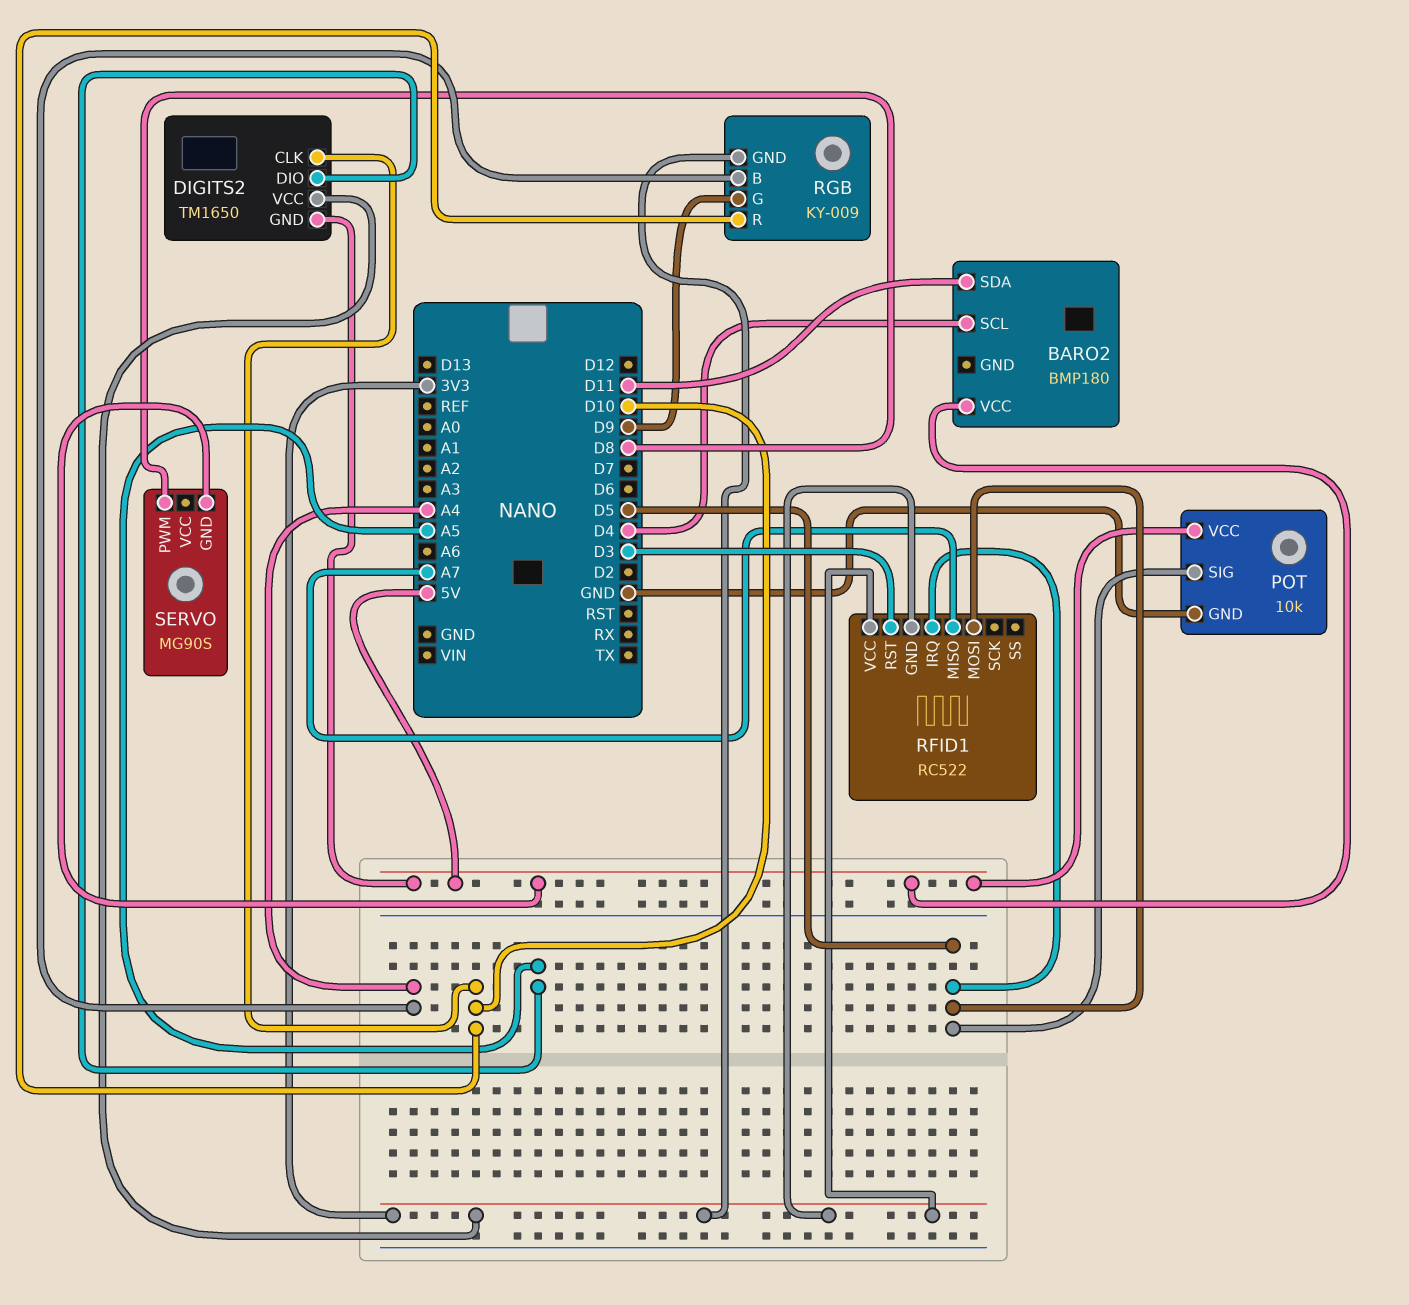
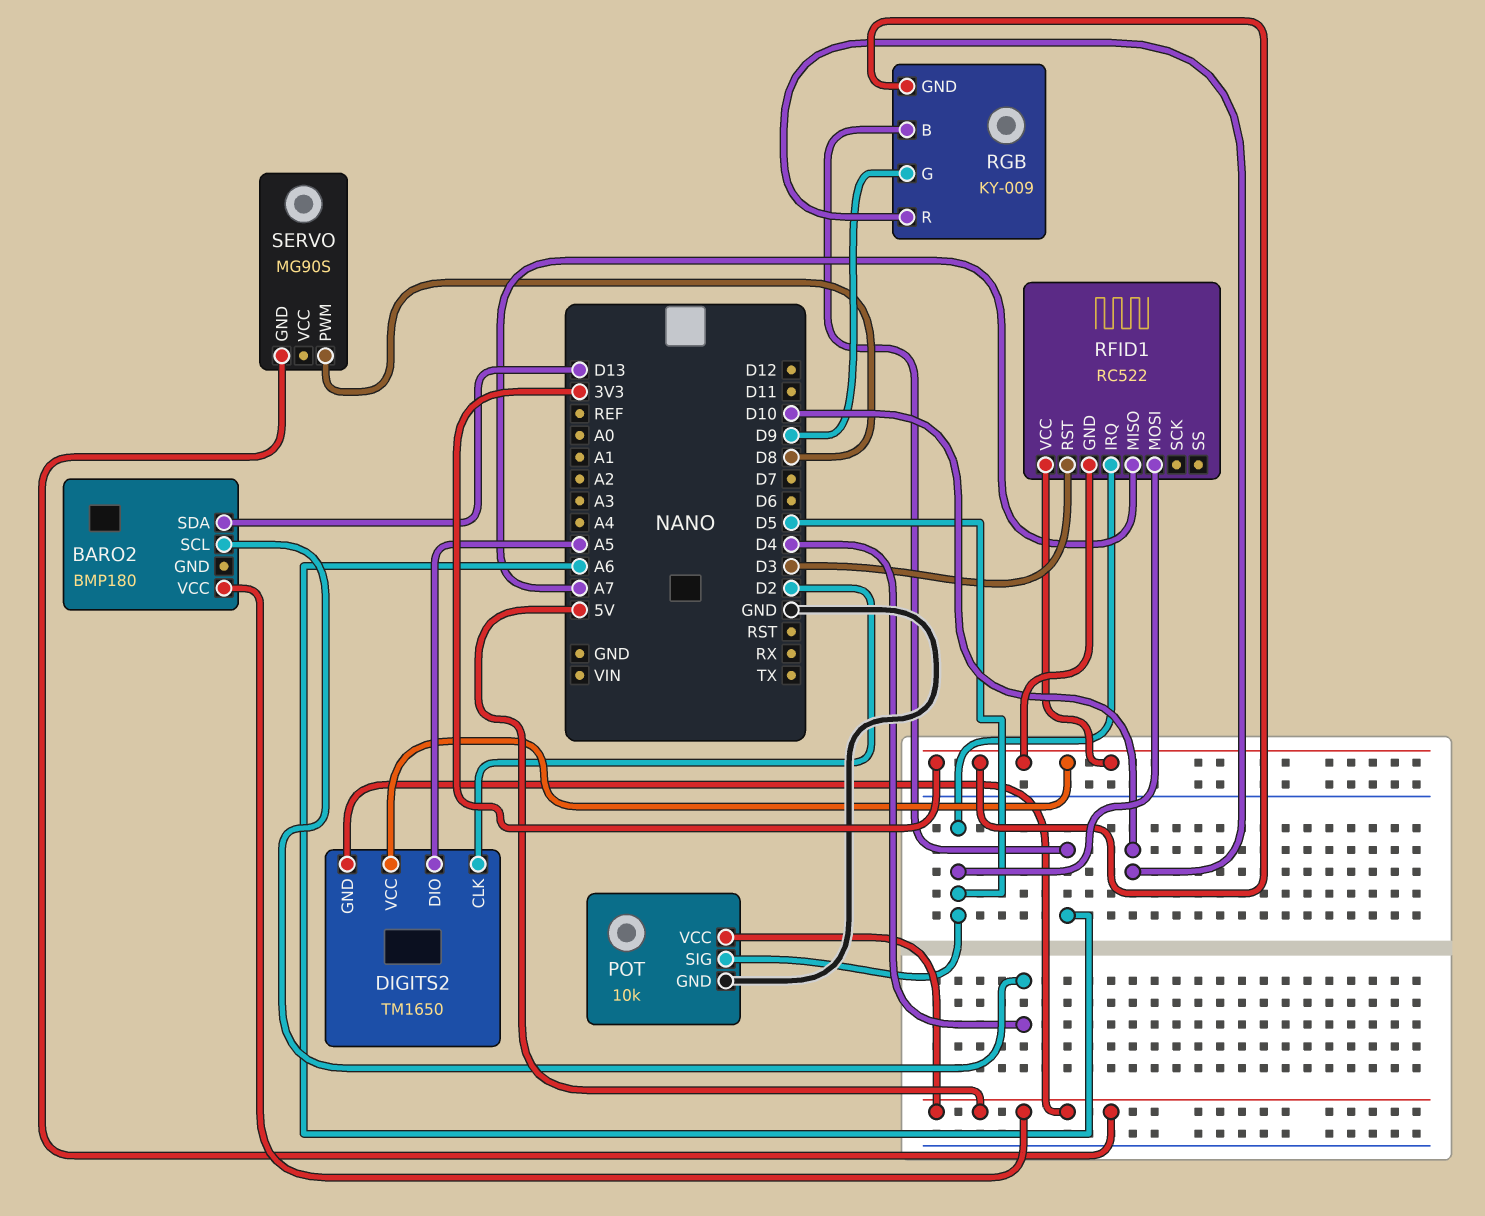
BARO2 pin SDA: D11 -> D13
DIGITS2 pin CLK: D10 -> D2
RGB pin B: A4 -> A6

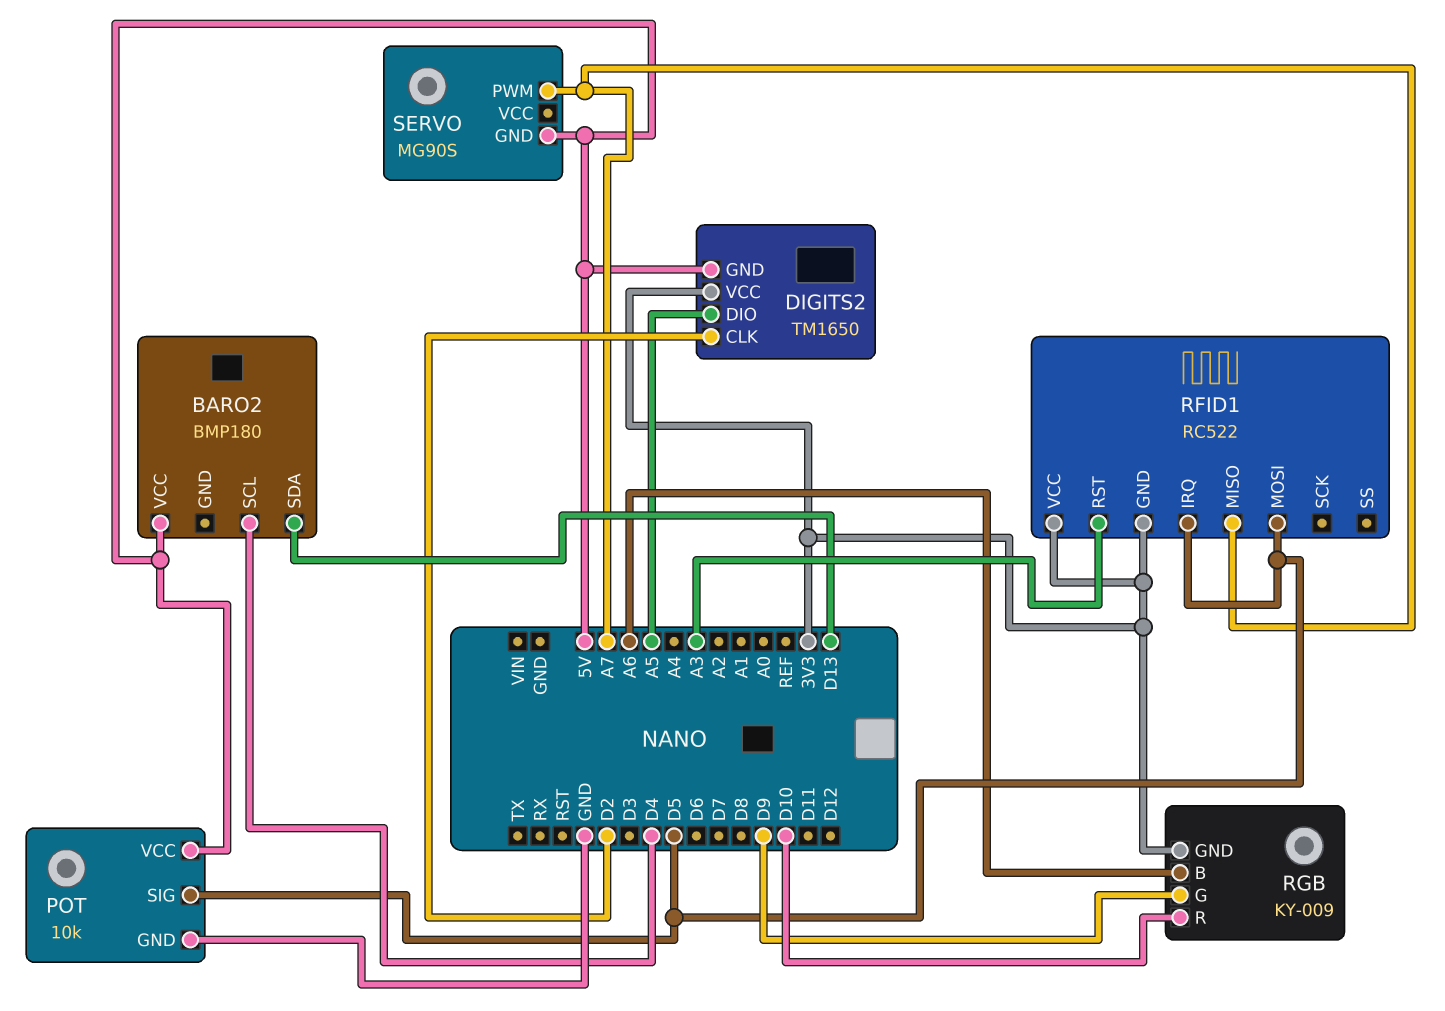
RFID1 pin RST: D3 -> A3
SERVO pin PWM: D8 -> A7

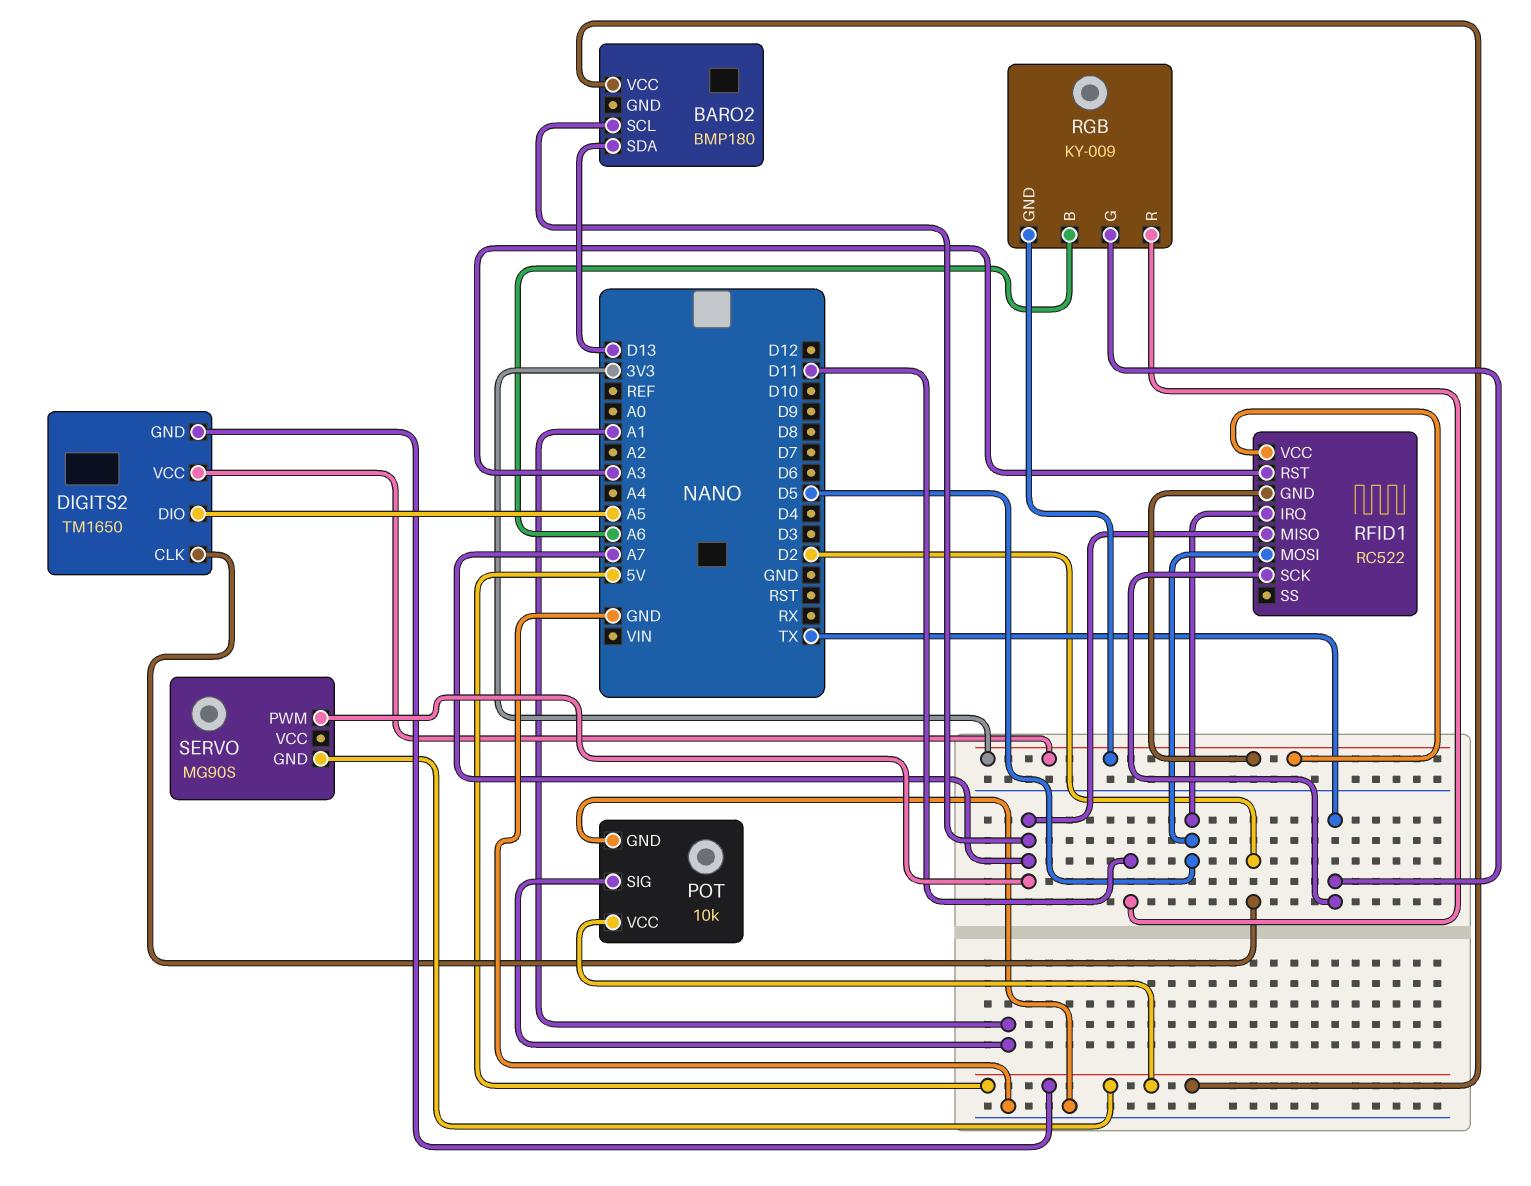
BARO2 pin SCL: D4 -> A7
POT pin SIG: D5 -> A1
RFID1 pin SCK: none -> TX
RGB pin G: D9 -> TX
RGB pin R: D10 -> D11

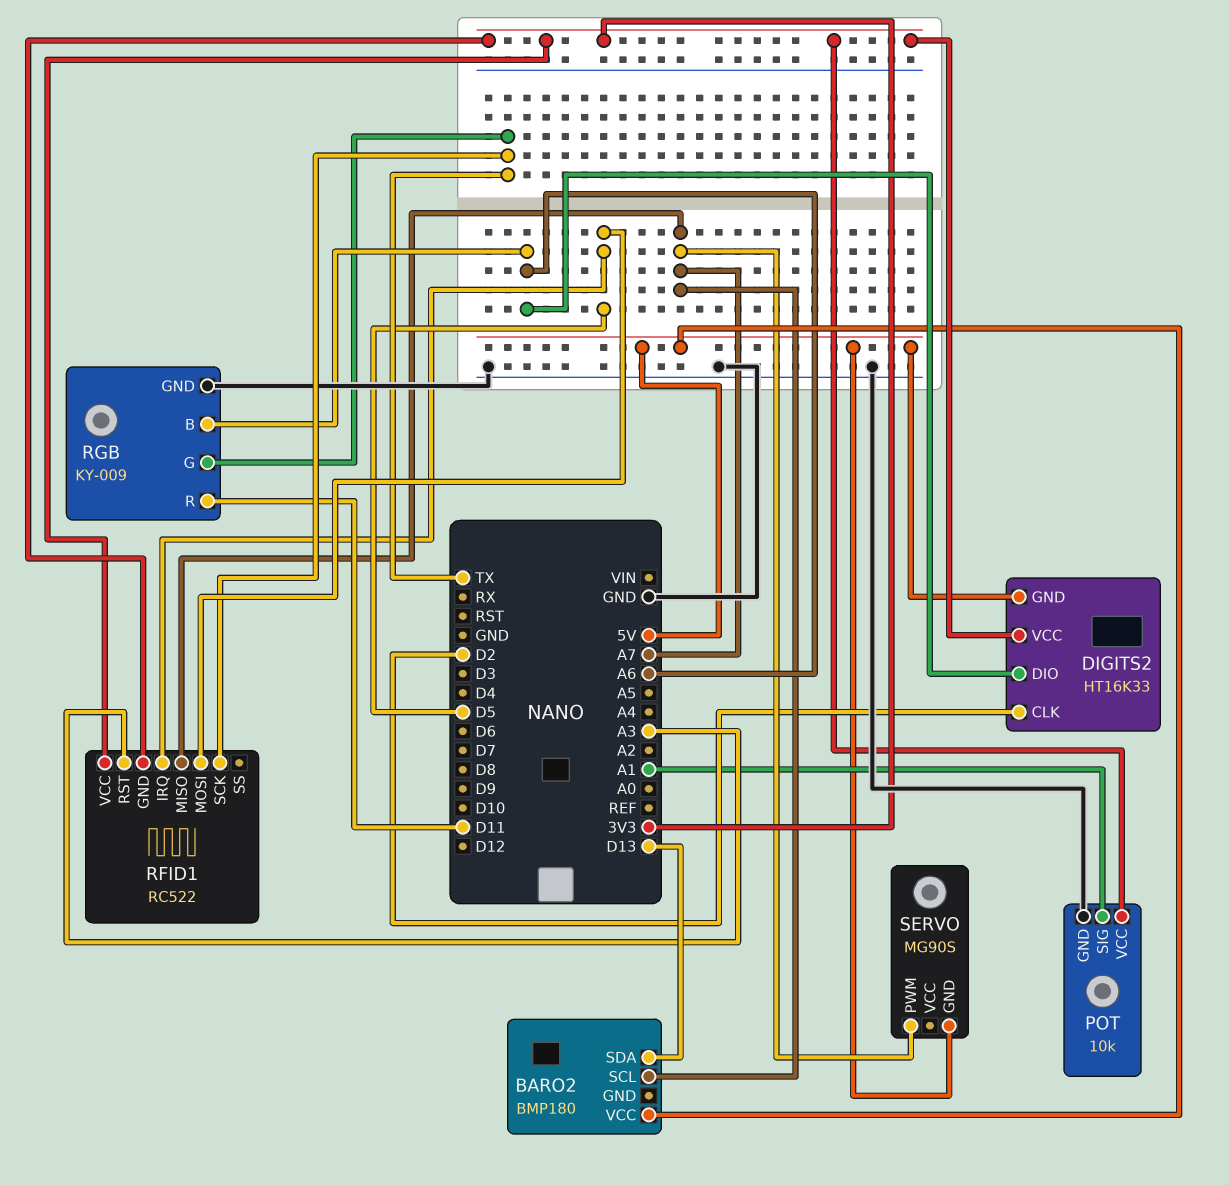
DIGITS2: TM1650 -> HT16K33
DIGITS2 pin DIO: A5 -> A6
POT pin VCC: 5V -> 3V3
RGB pin GND: 3V3 -> GND

